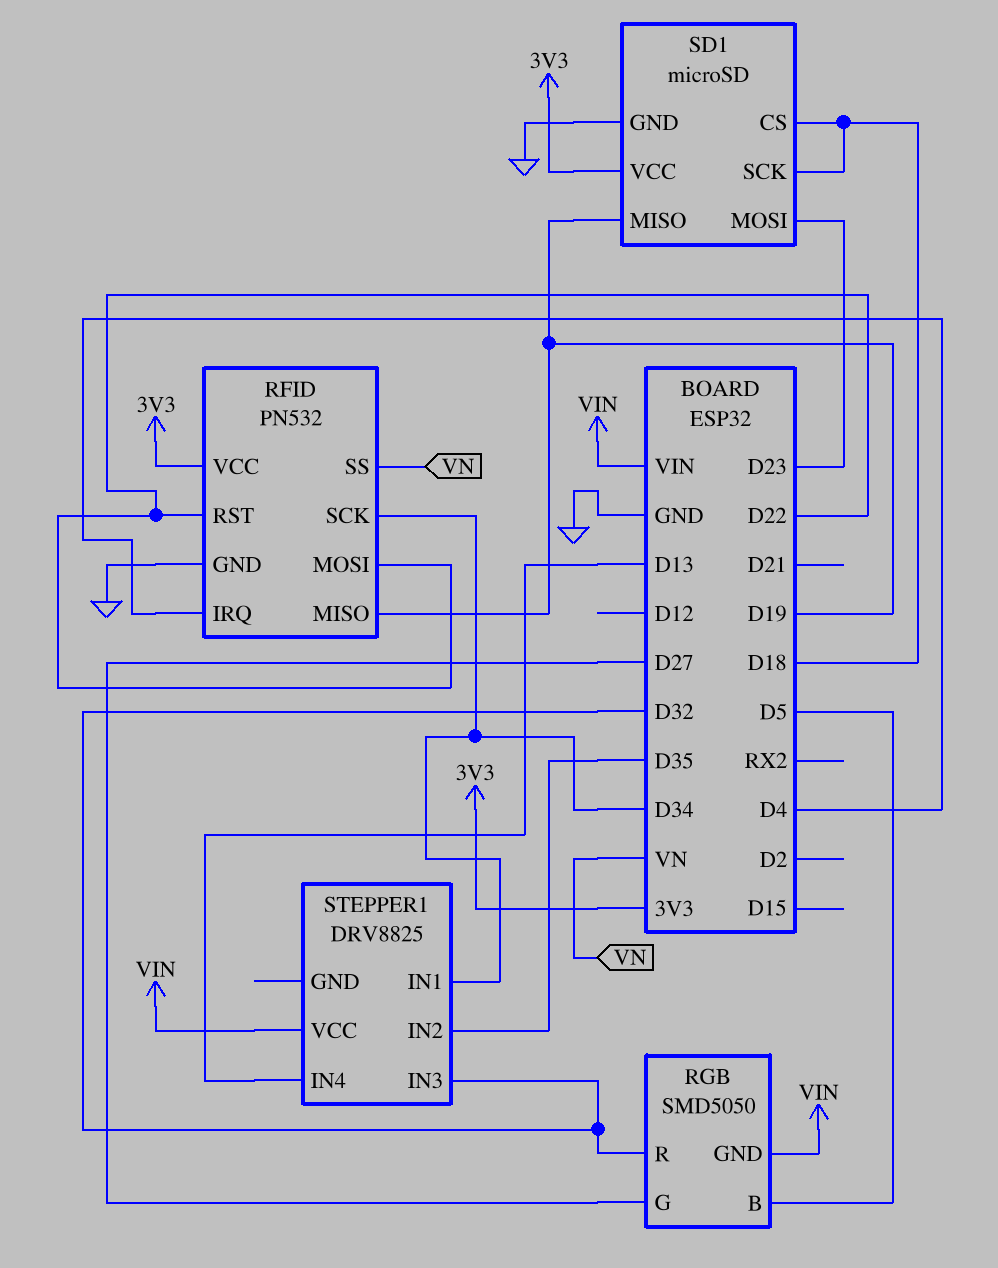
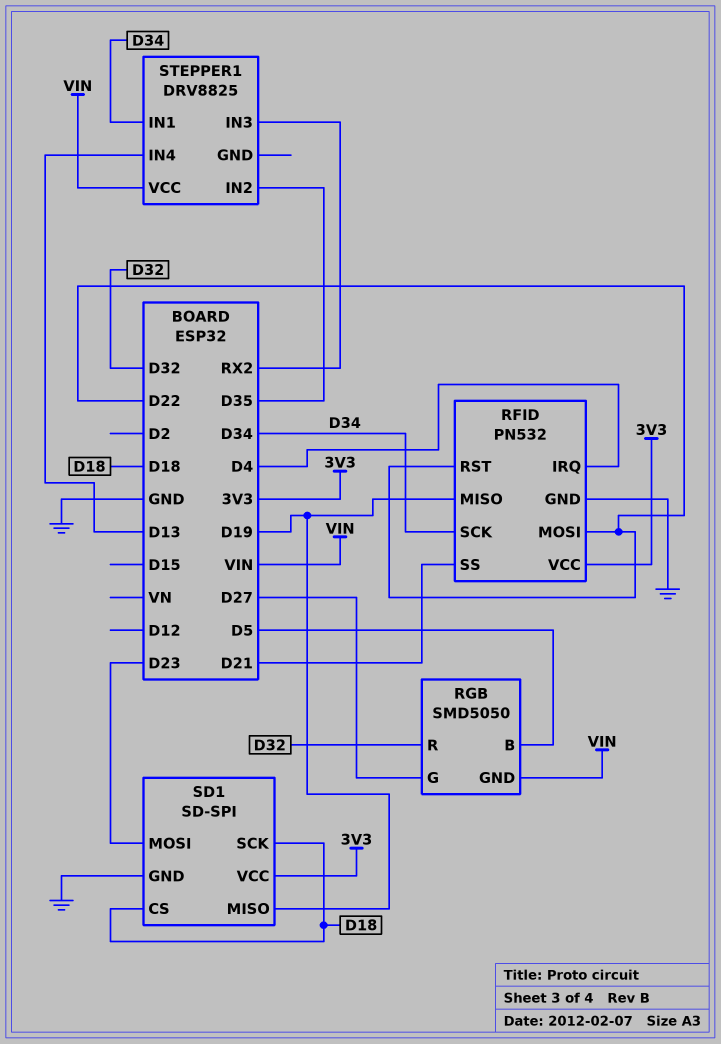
RFID pin SS: VN -> D21
SD1: microSD -> SD-SPI
STEPPER1 pin IN3: D32 -> RX2

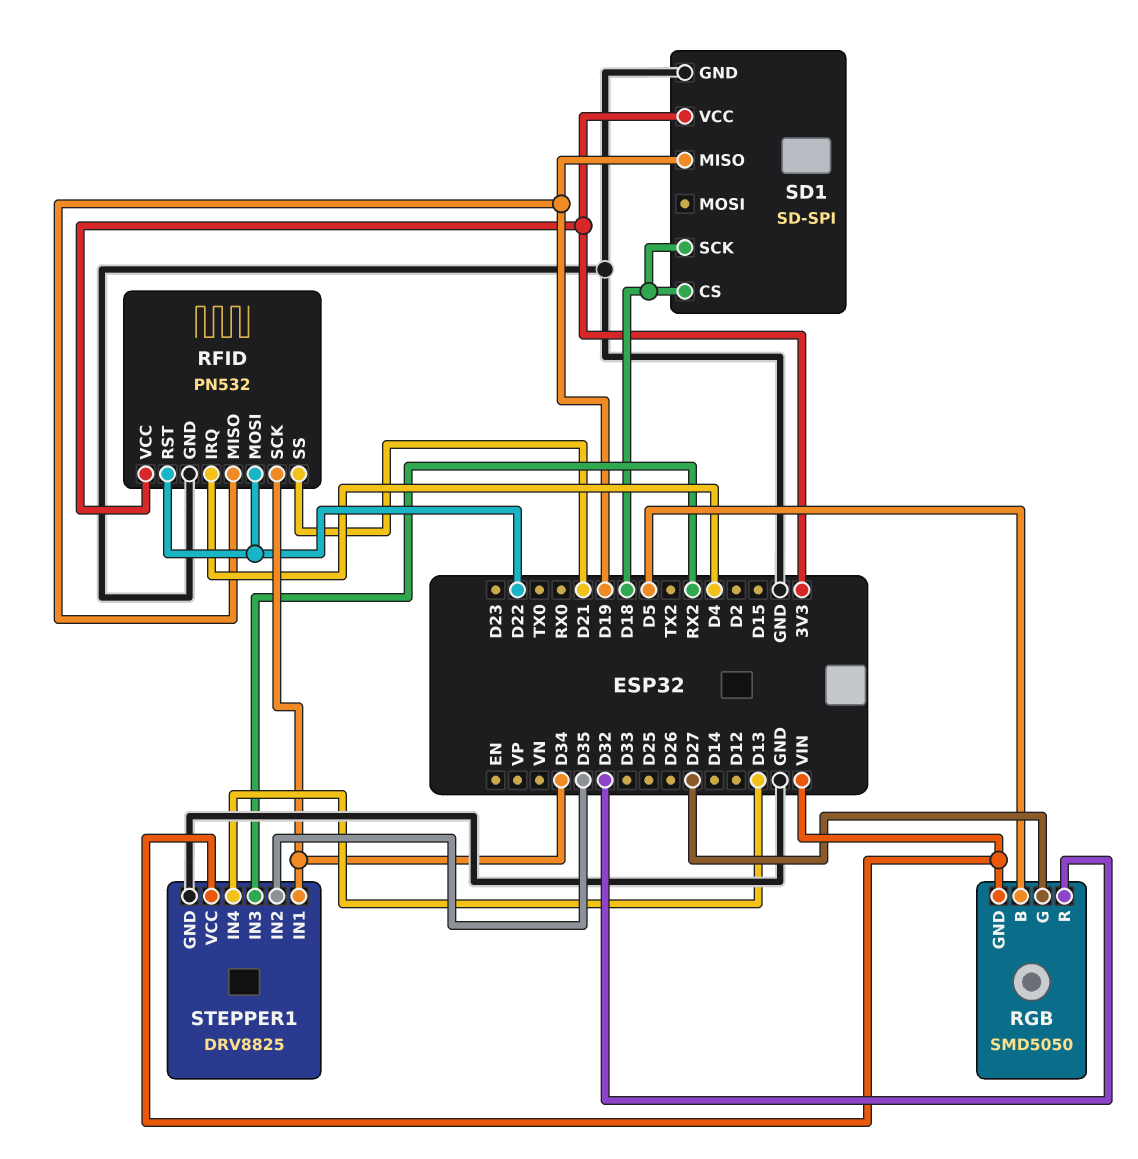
SD1 pin MOSI: D23 -> none
STEPPER1 pin GND: none -> GND

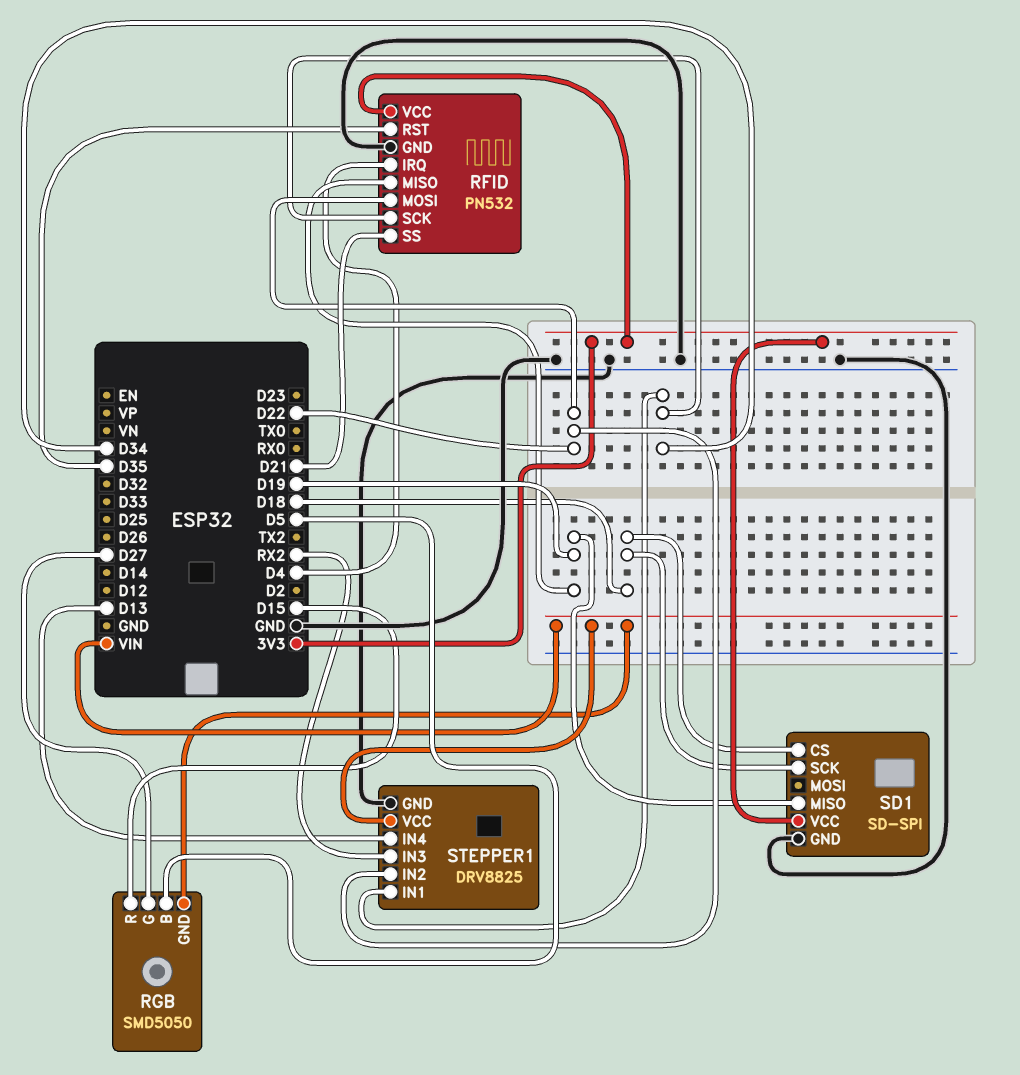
RFID pin RST: D22 -> D35
RGB pin R: D32 -> D15
STEPPER1 pin IN2: D35 -> D22

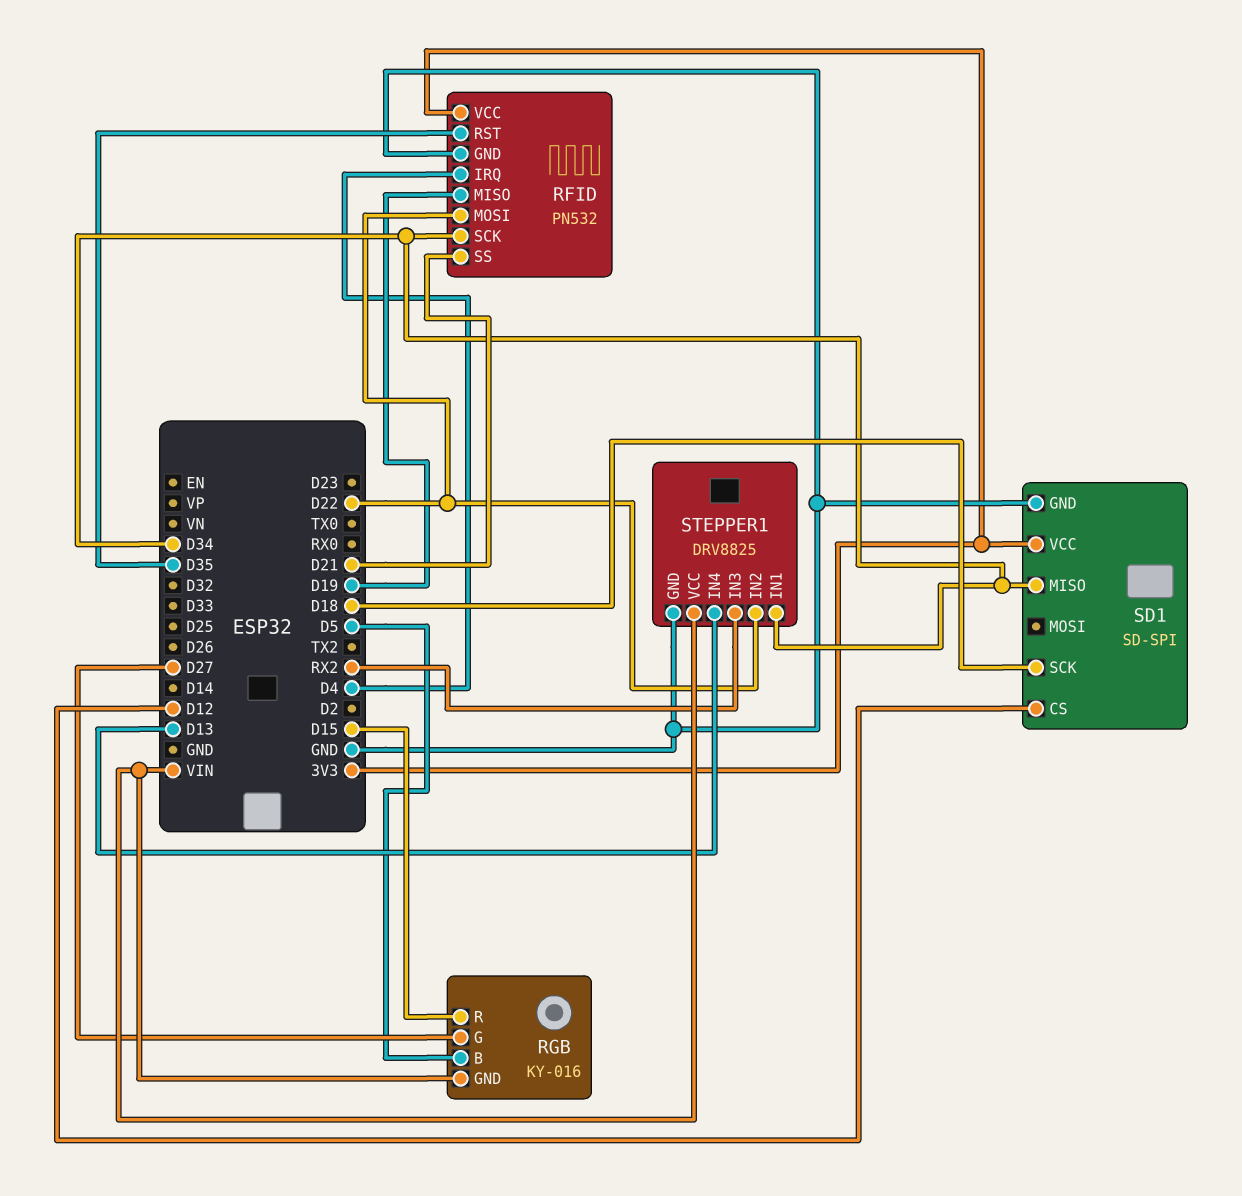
RGB: SMD5050 -> KY-016
SD1 pin CS: D18 -> D12
SD1 pin MISO: D19 -> D34

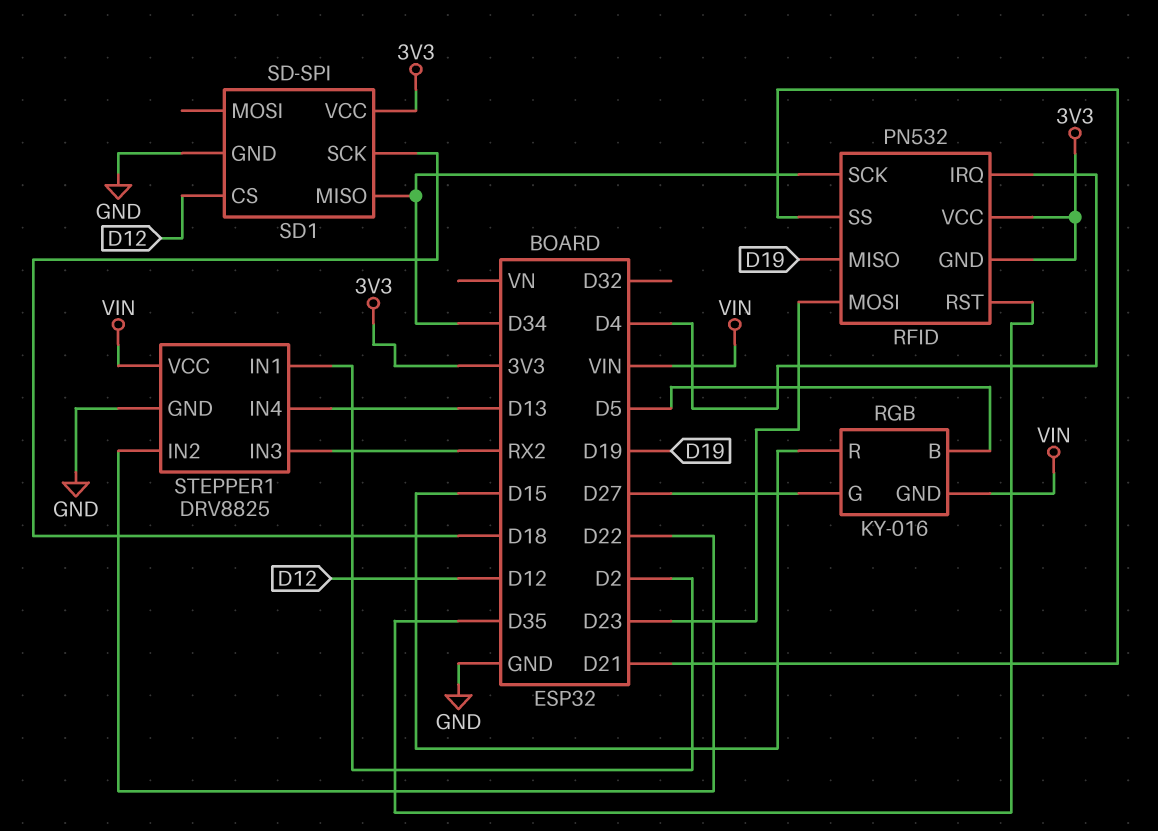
RFID pin GND: GND -> 3V3
RFID pin MOSI: D22 -> D23
STEPPER1 pin IN1: D34 -> D2

